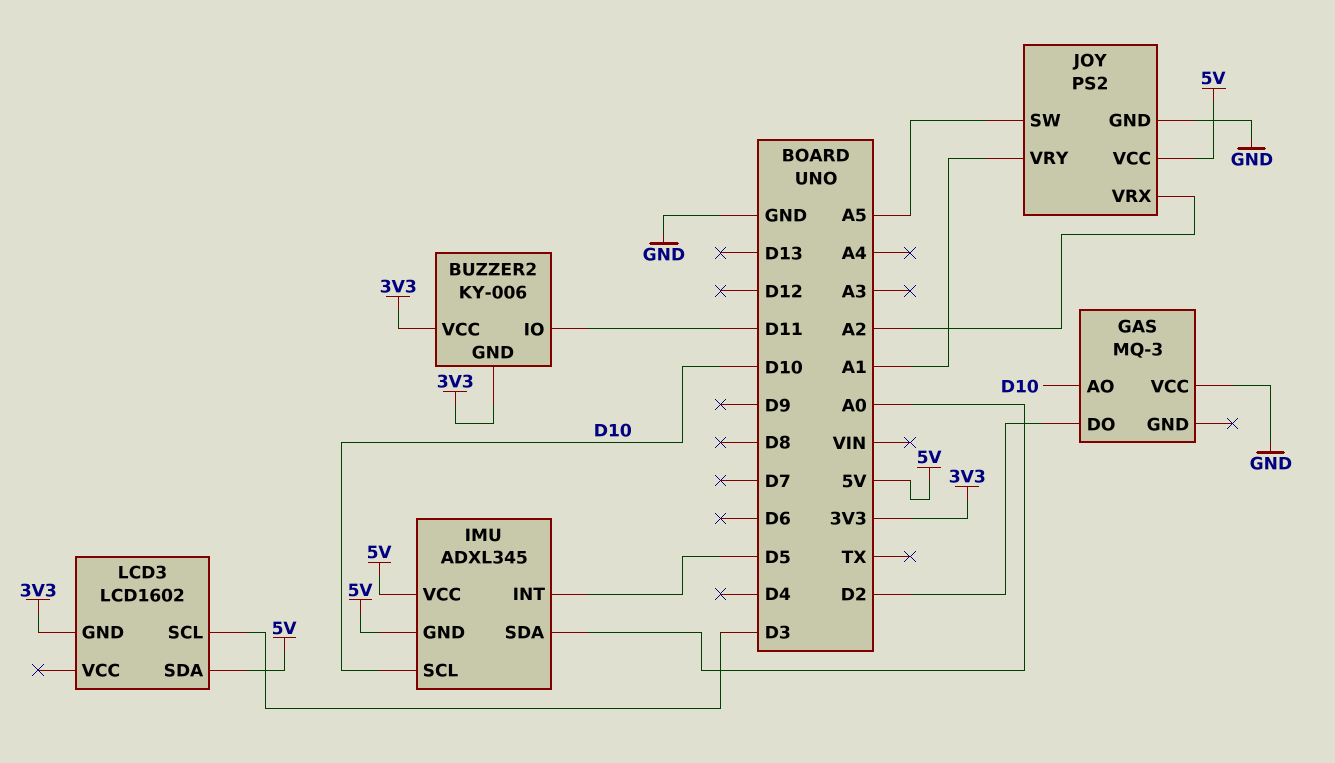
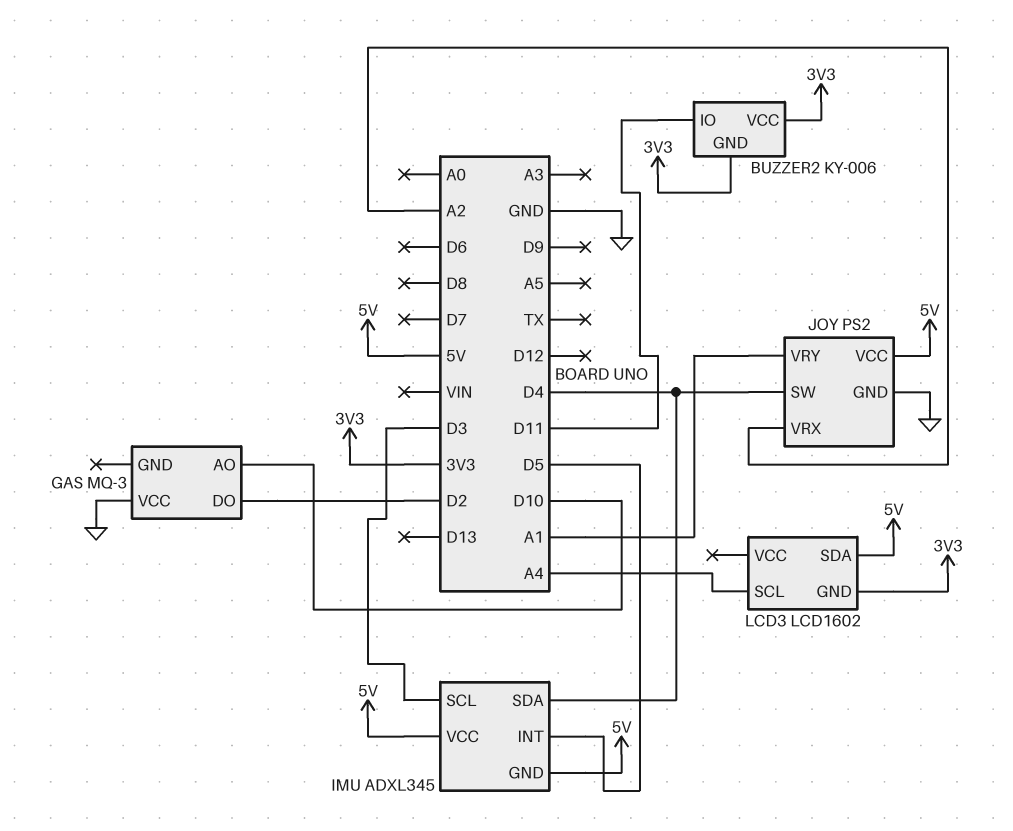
IMU pin SCL: D10 -> D3
IMU pin SDA: A0 -> D4
JOY pin SW: A5 -> D4
LCD3 pin SCL: D3 -> A4

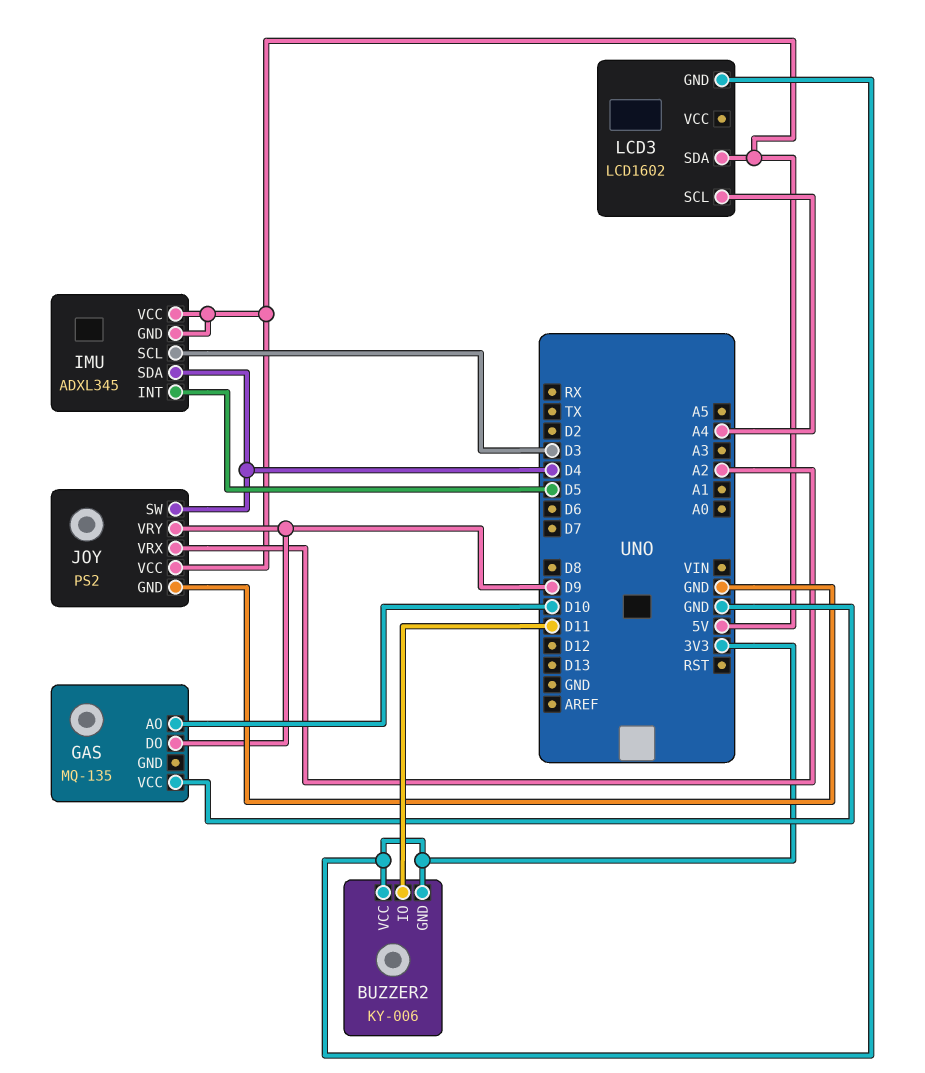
GAS: MQ-3 -> MQ-135
GAS pin DO: D2 -> D9
JOY pin VRY: A1 -> D9

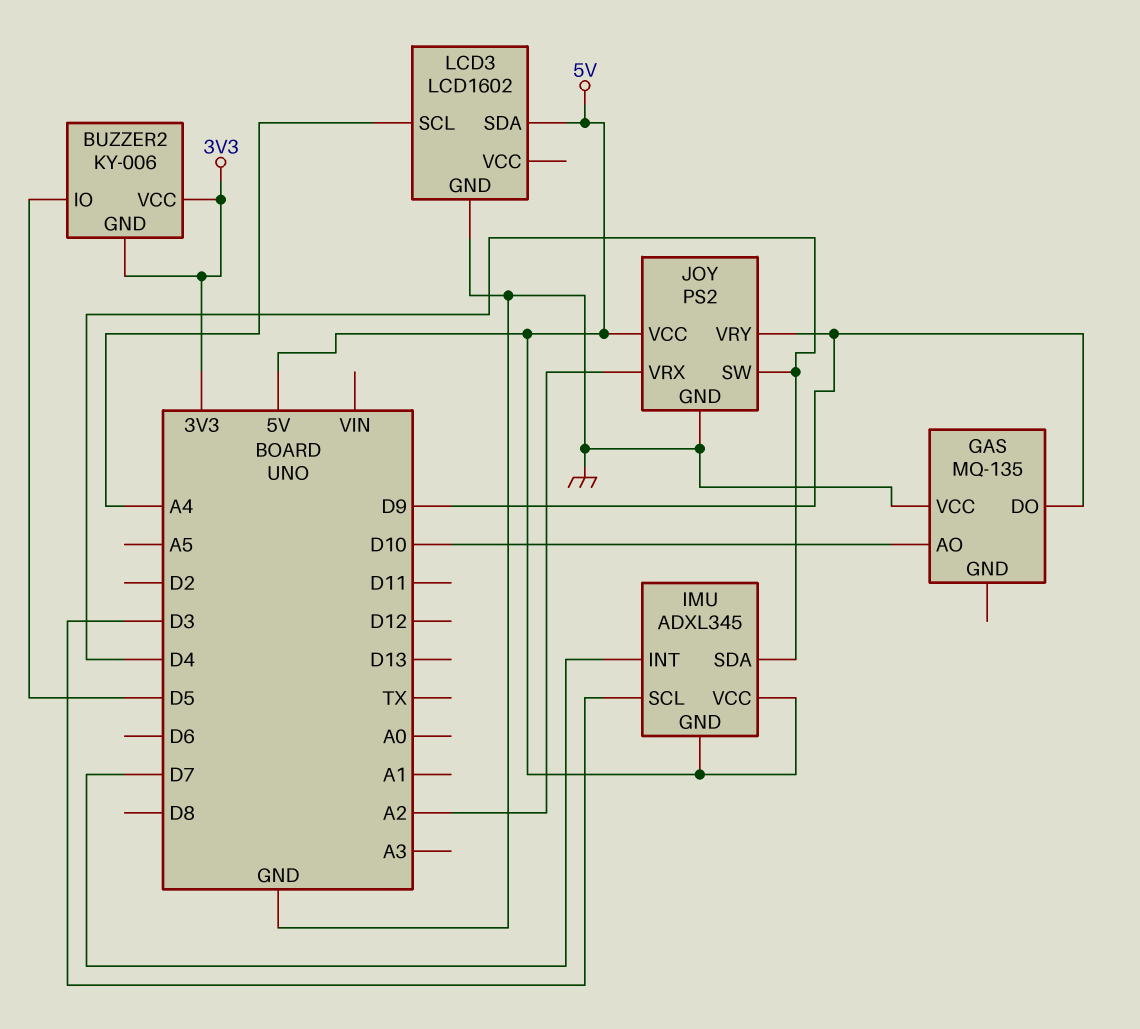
BUZZER2 pin IO: D11 -> D5
IMU pin INT: D5 -> D7
LCD3 pin GND: 3V3 -> GND

